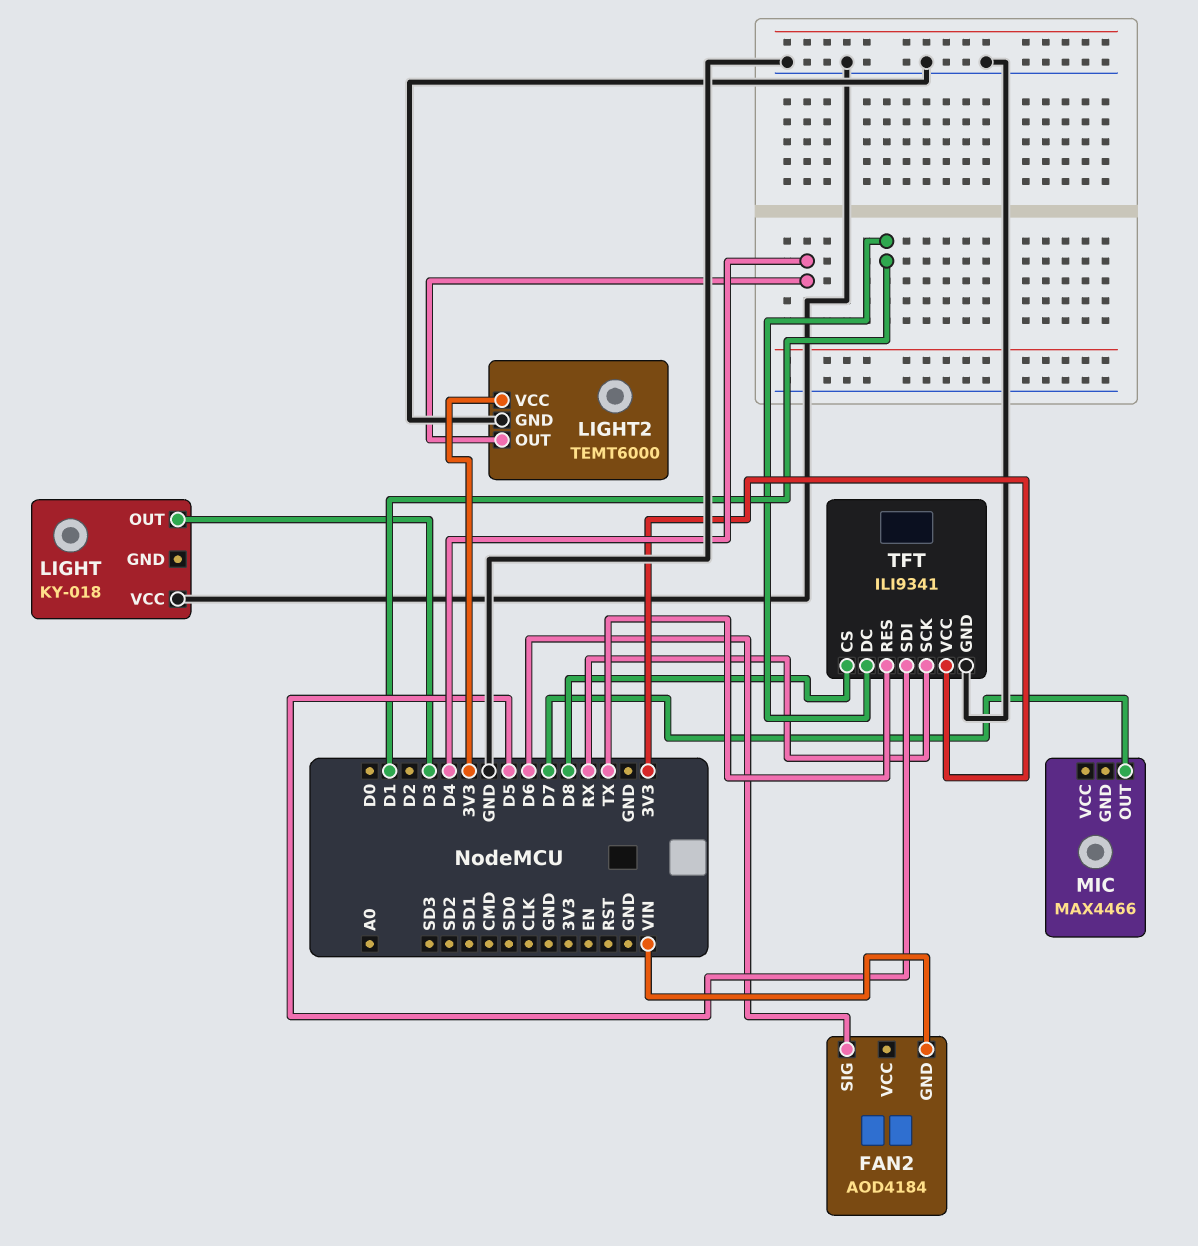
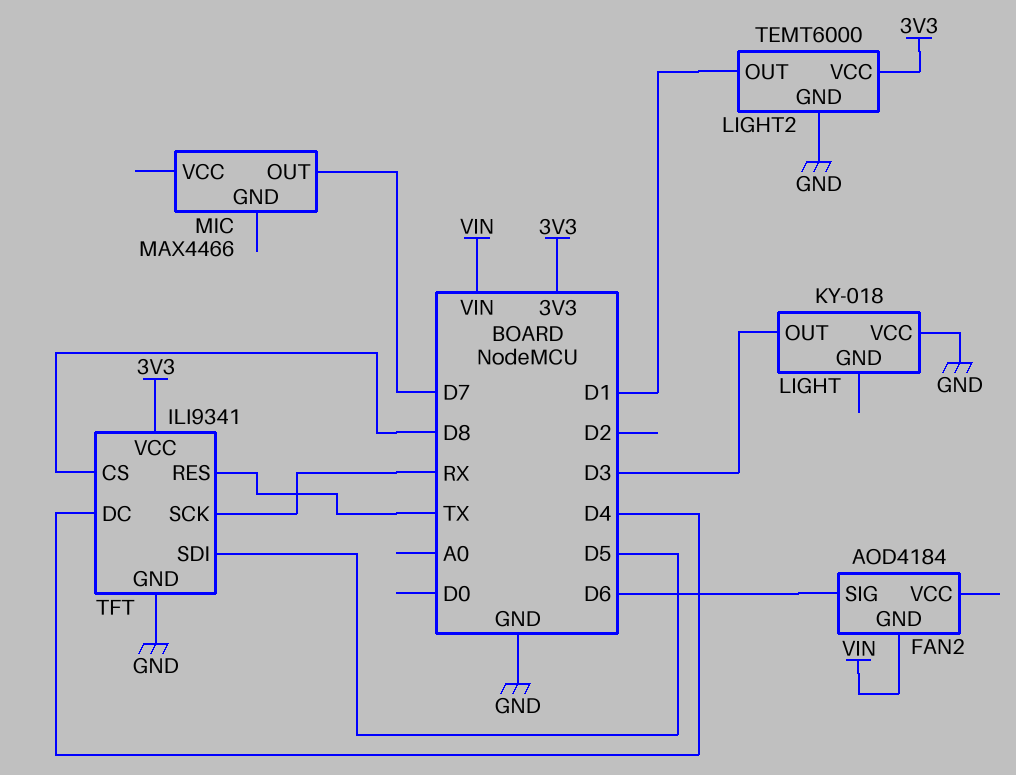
LIGHT2 pin OUT: D4 -> D1
TFT pin DC: D1 -> D4

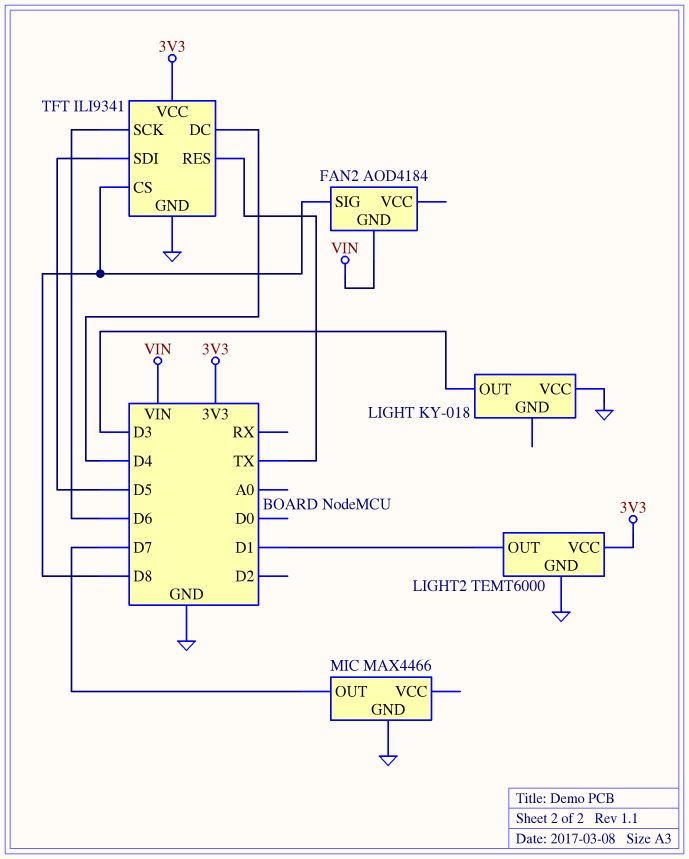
FAN2 pin SIG: D6 -> D8
MIC pin GND: none -> GND
TFT pin SCK: RX -> D6

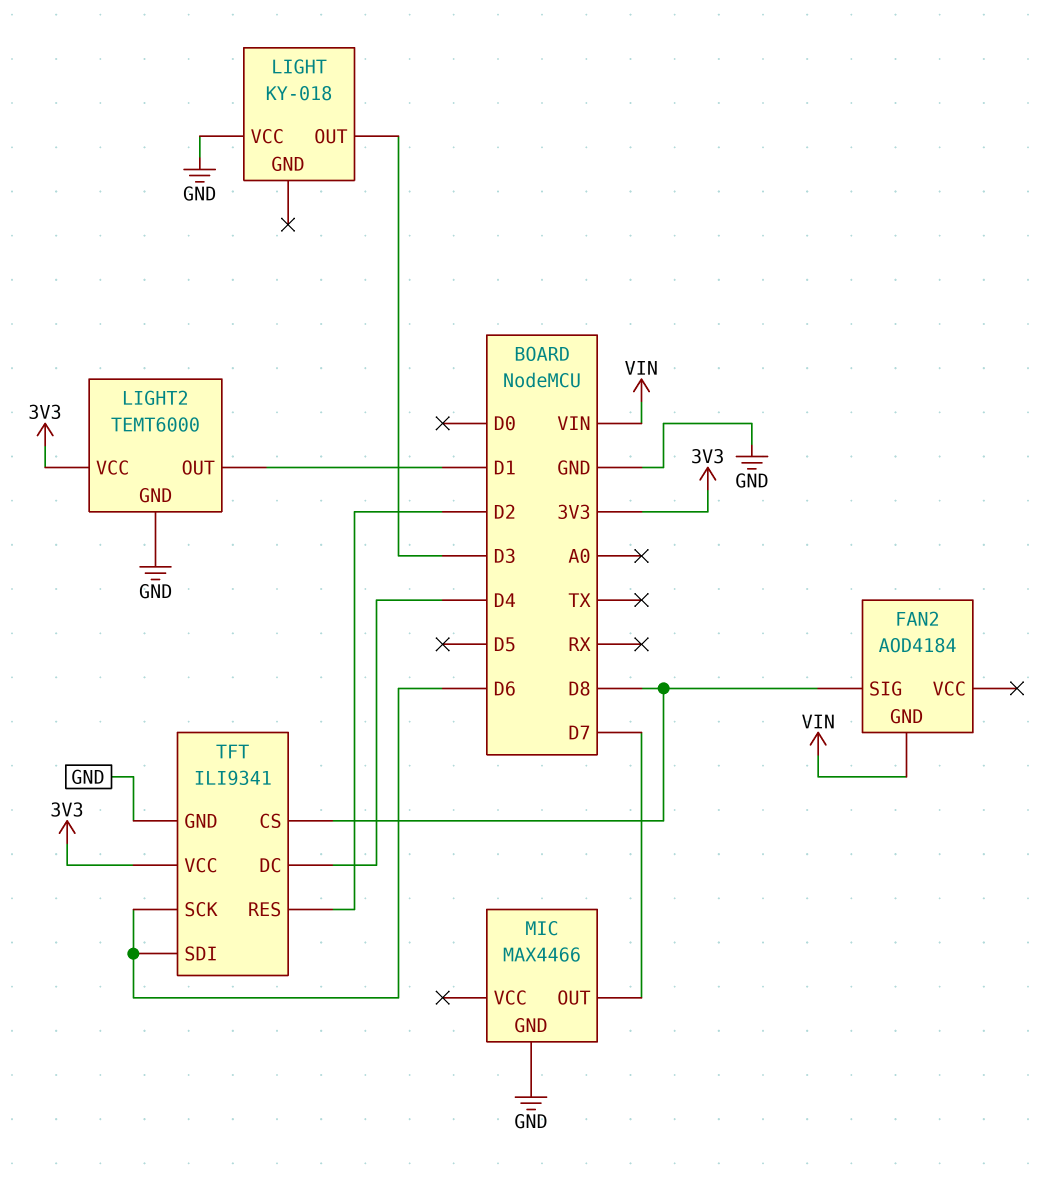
TFT pin RES: TX -> D2
TFT pin SDI: D5 -> D6

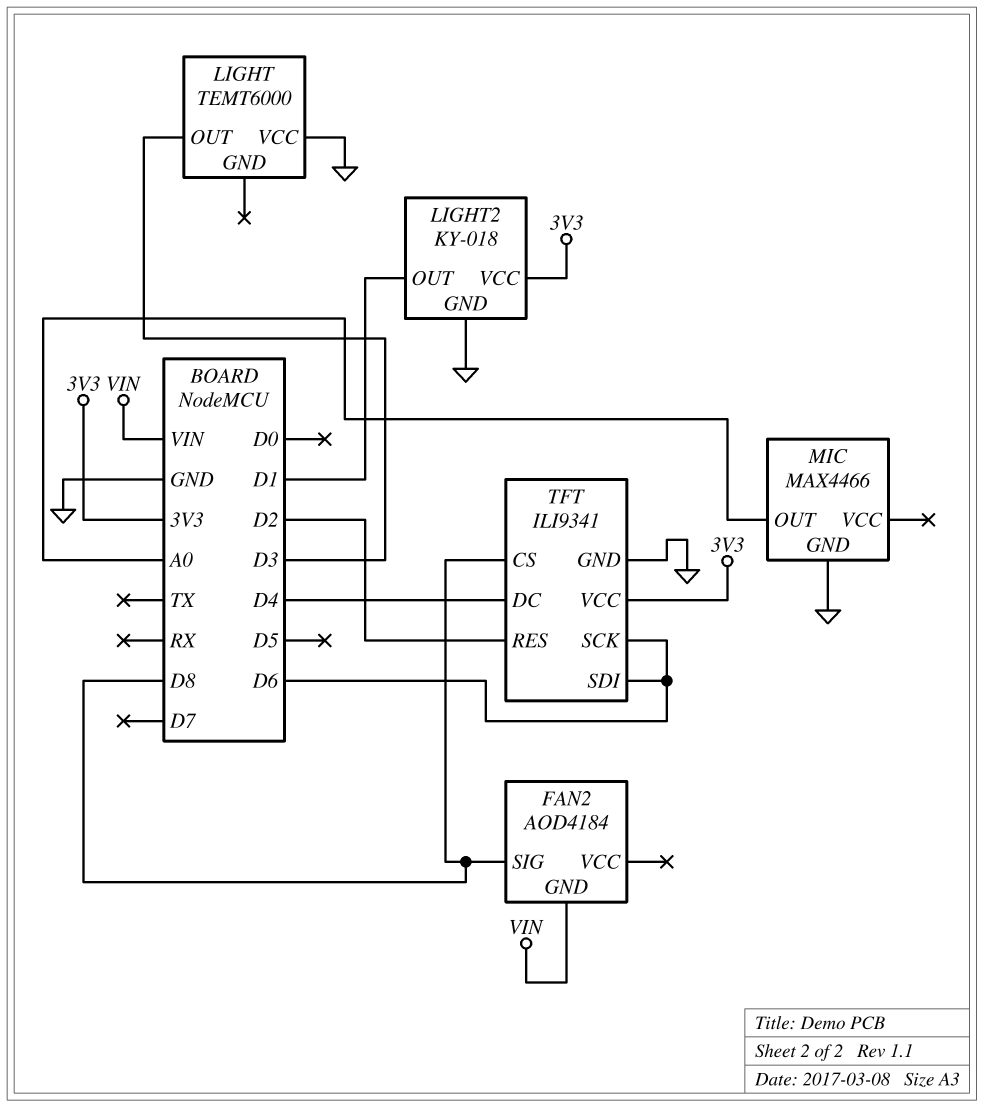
LIGHT: KY-018 -> TEMT6000
LIGHT2: TEMT6000 -> KY-018
MIC pin OUT: D7 -> A0

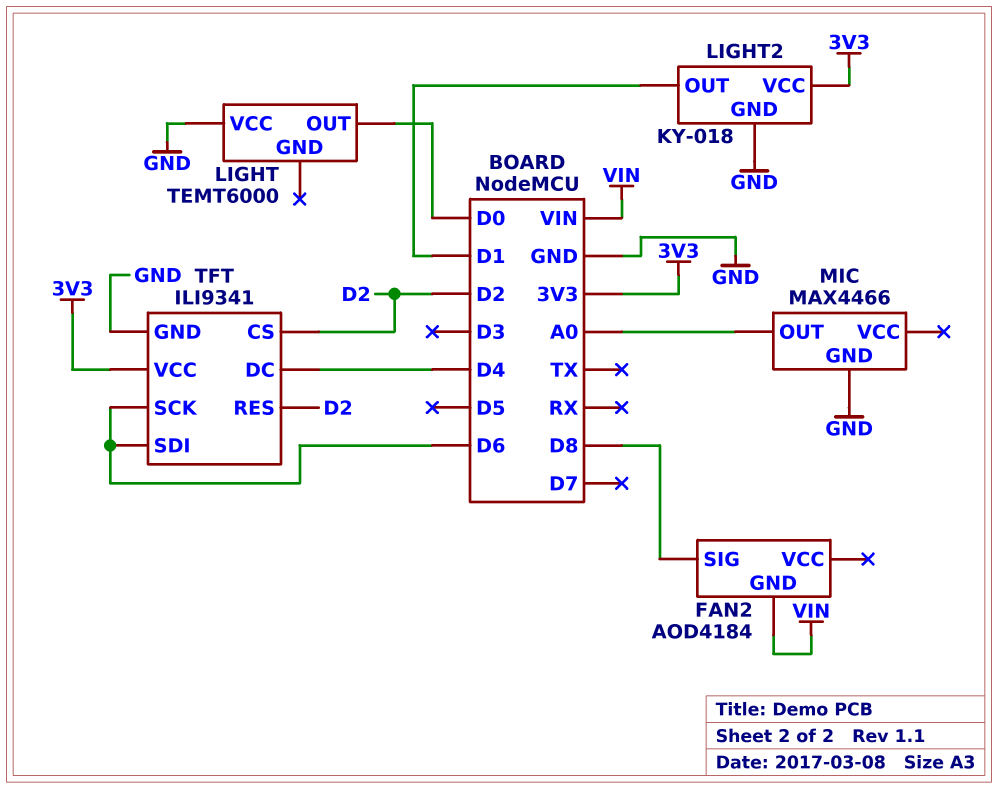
LIGHT pin OUT: D3 -> D0
TFT pin CS: D8 -> D2

